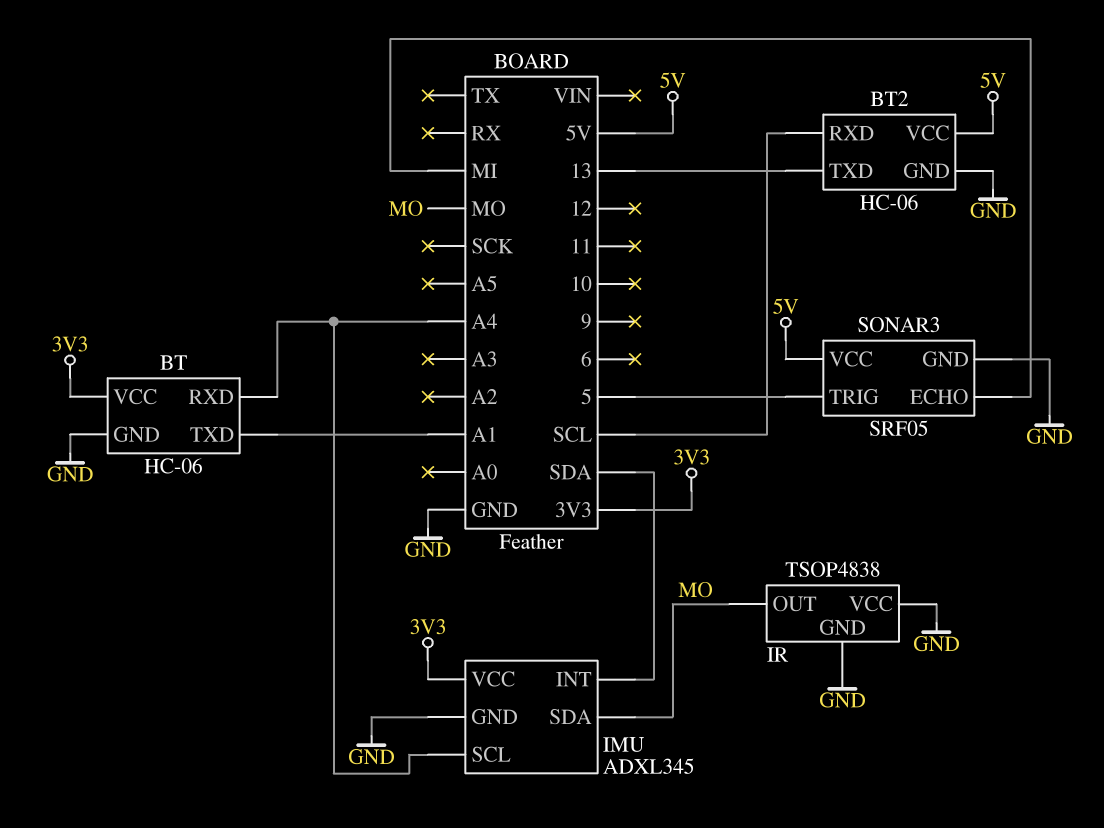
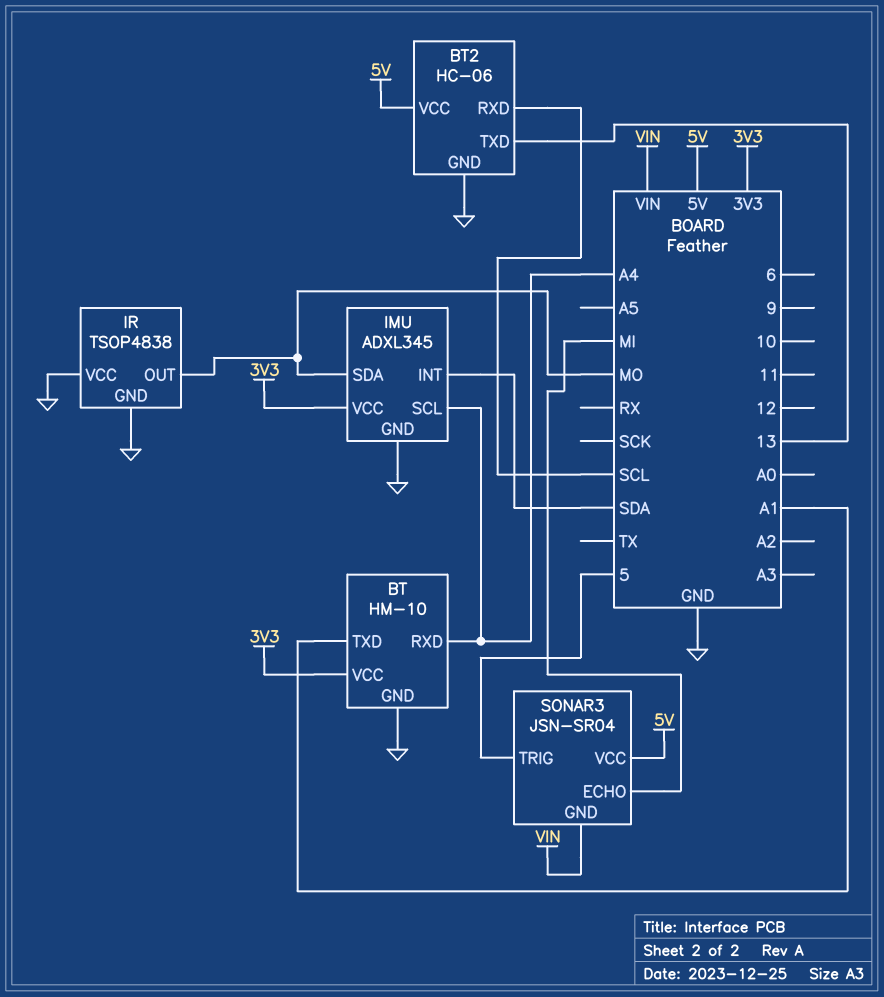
BT: HC-06 -> HM-10
SONAR3: SRF05 -> JSN-SR04
SONAR3 pin GND: GND -> VIN

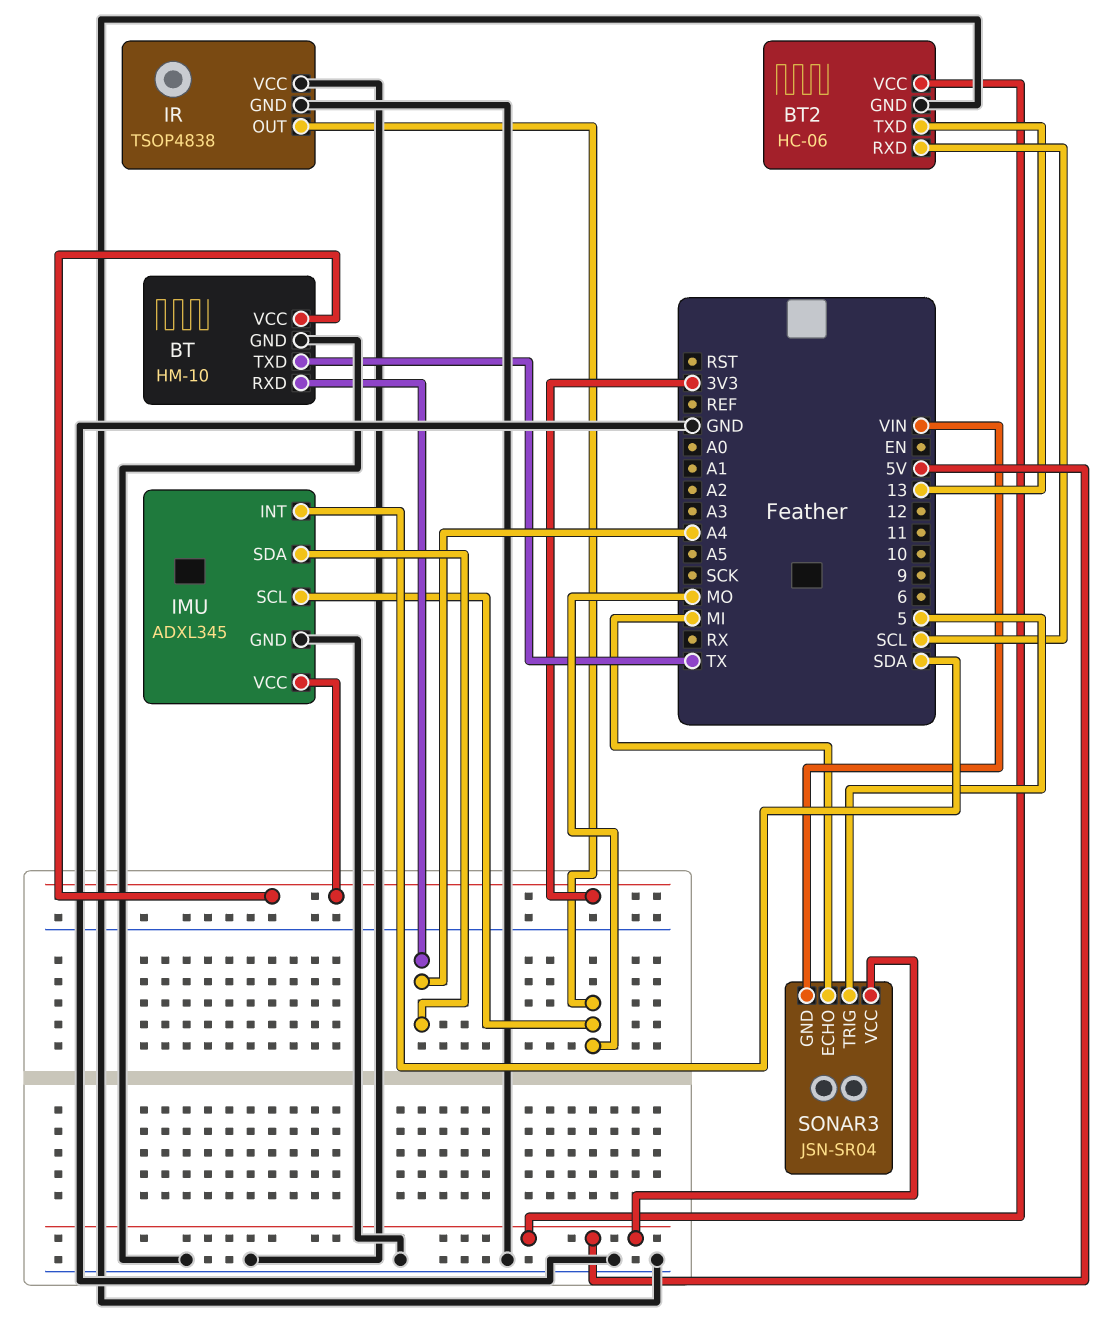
BT pin TXD: A1 -> TX
IMU pin SCL: A4 -> MO
IMU pin SDA: MO -> A4

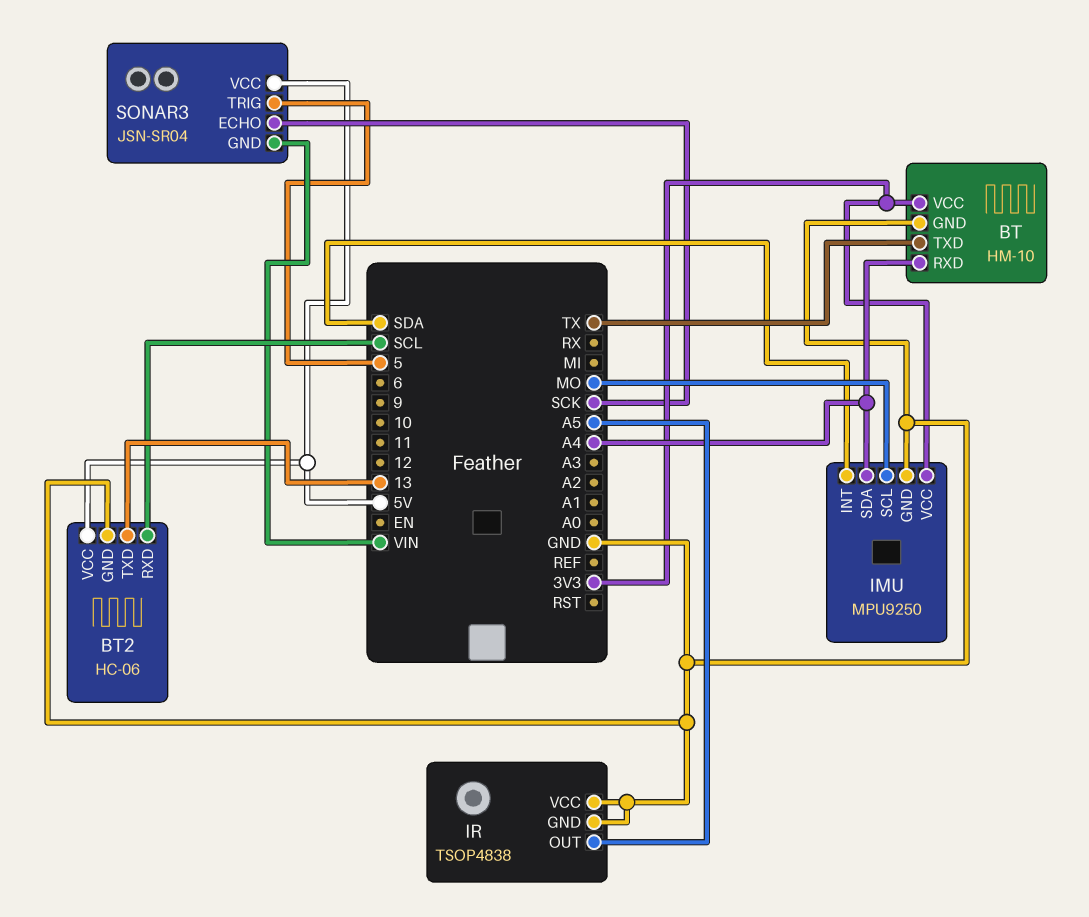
IMU: ADXL345 -> MPU9250
IR pin OUT: MO -> A5
SONAR3 pin ECHO: MI -> SCK

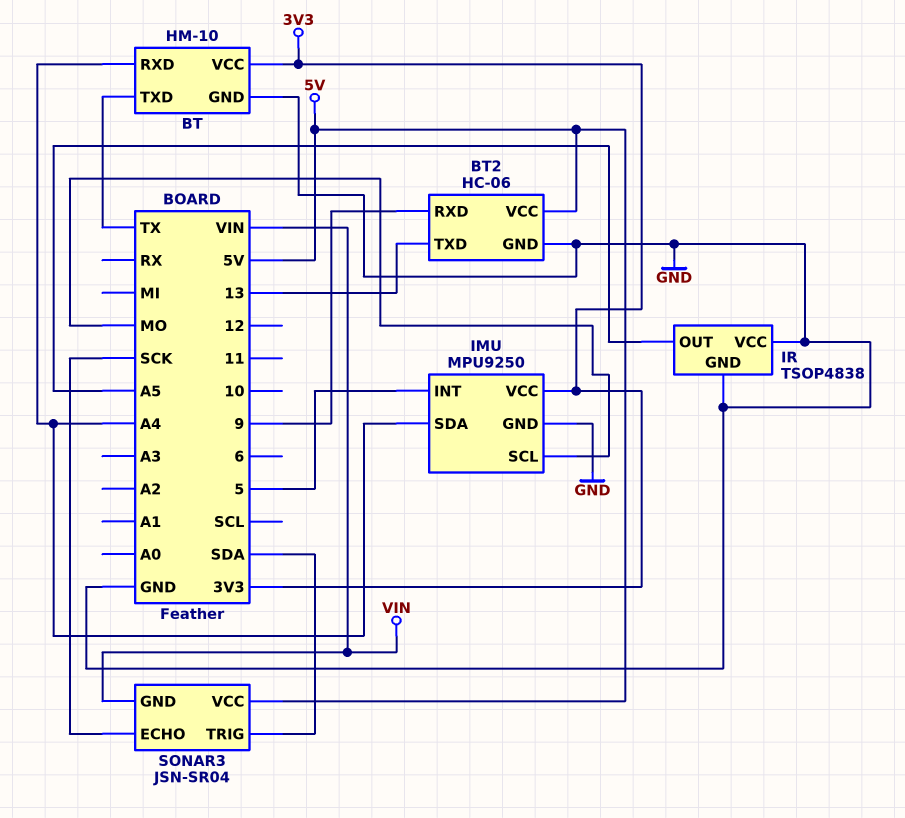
BT2 pin RXD: SCL -> 9
IMU pin INT: SDA -> 5
SONAR3 pin TRIG: 5 -> SDA

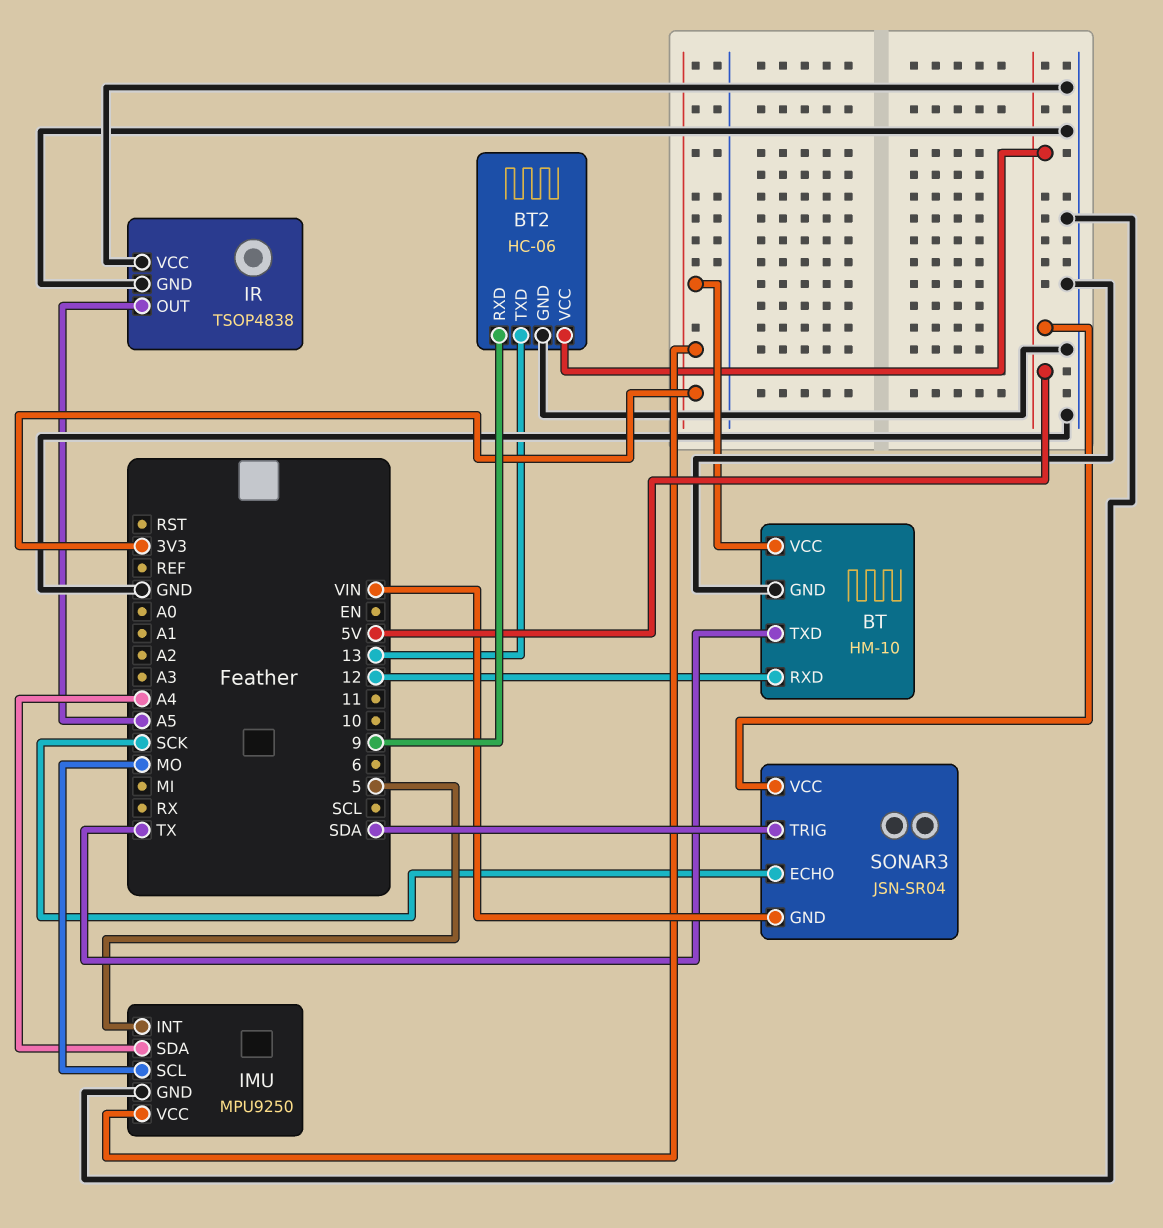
BT pin RXD: A4 -> 12

